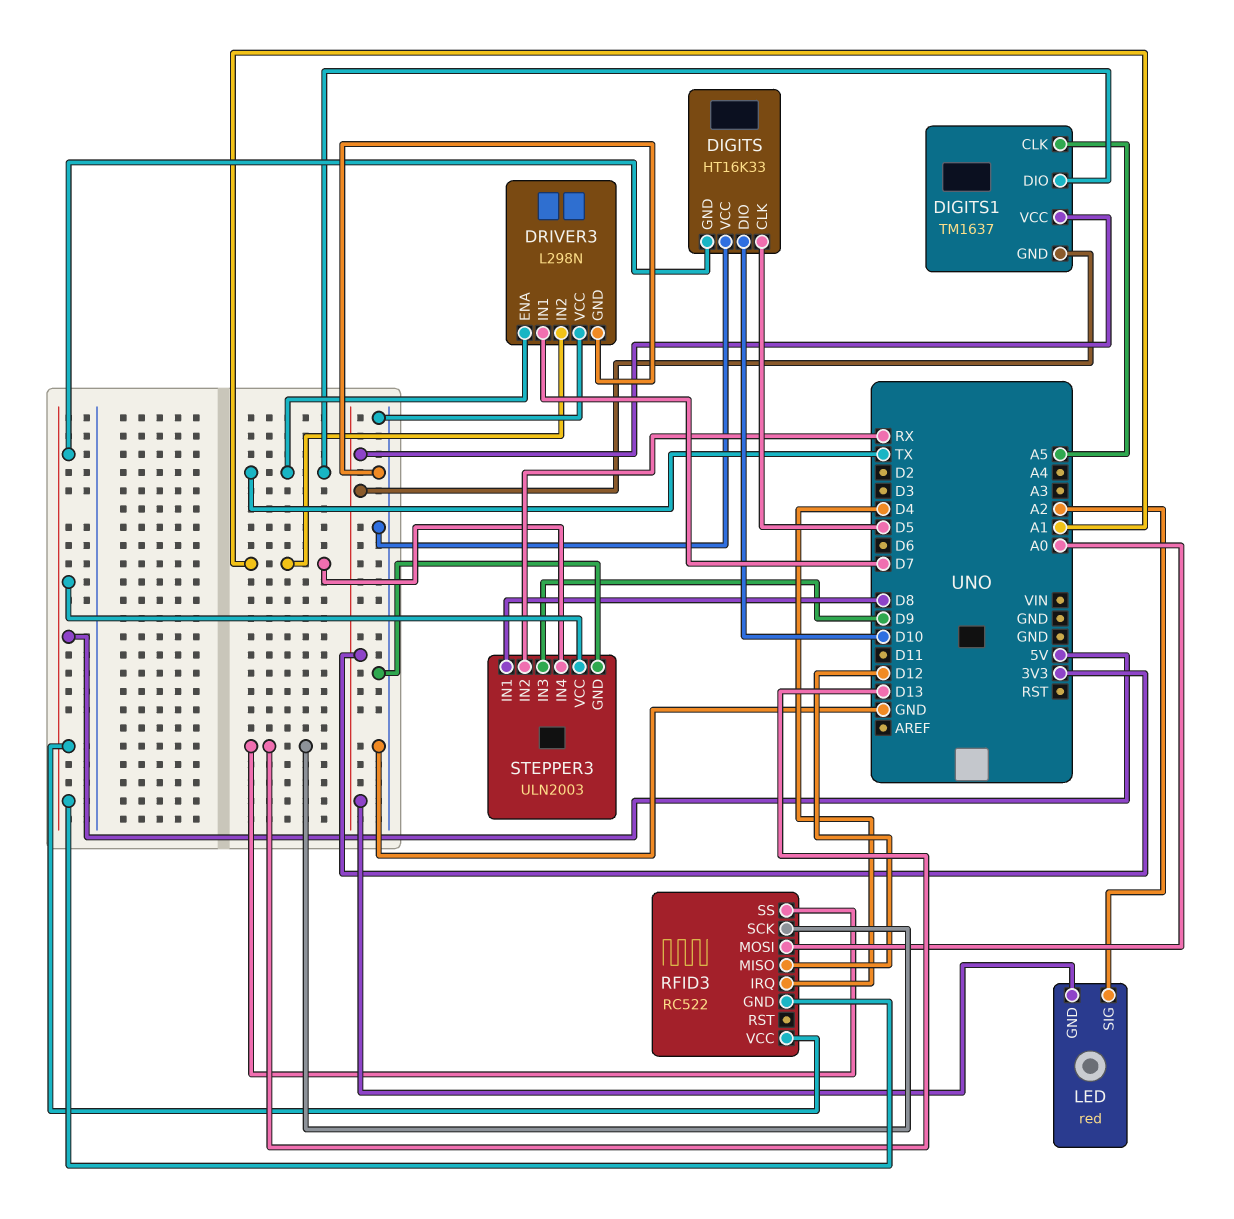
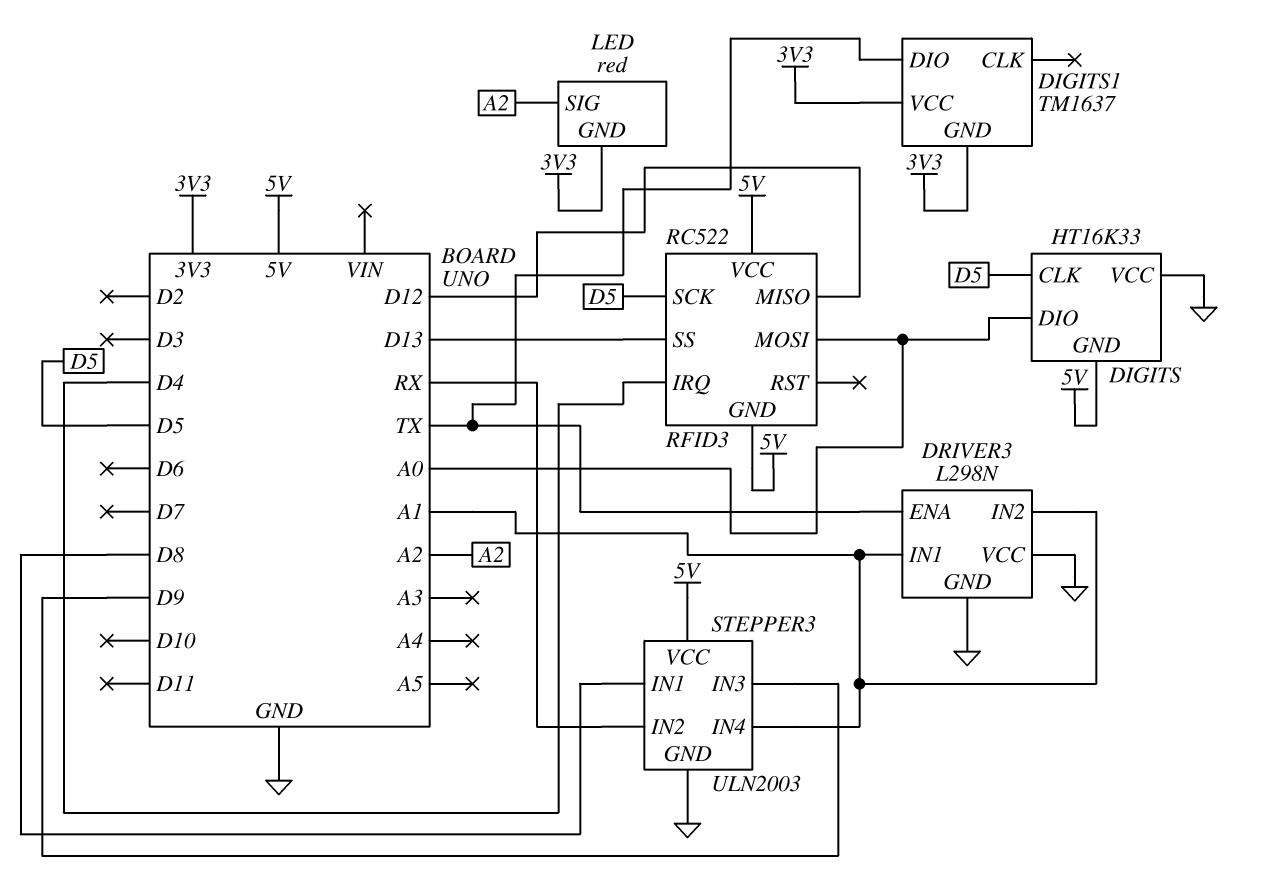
DIGITS pin DIO: D10 -> A0
DIGITS1 pin CLK: A5 -> none
DRIVER3 pin IN1: D7 -> A1
RFID3 pin SCK: D13 -> D5

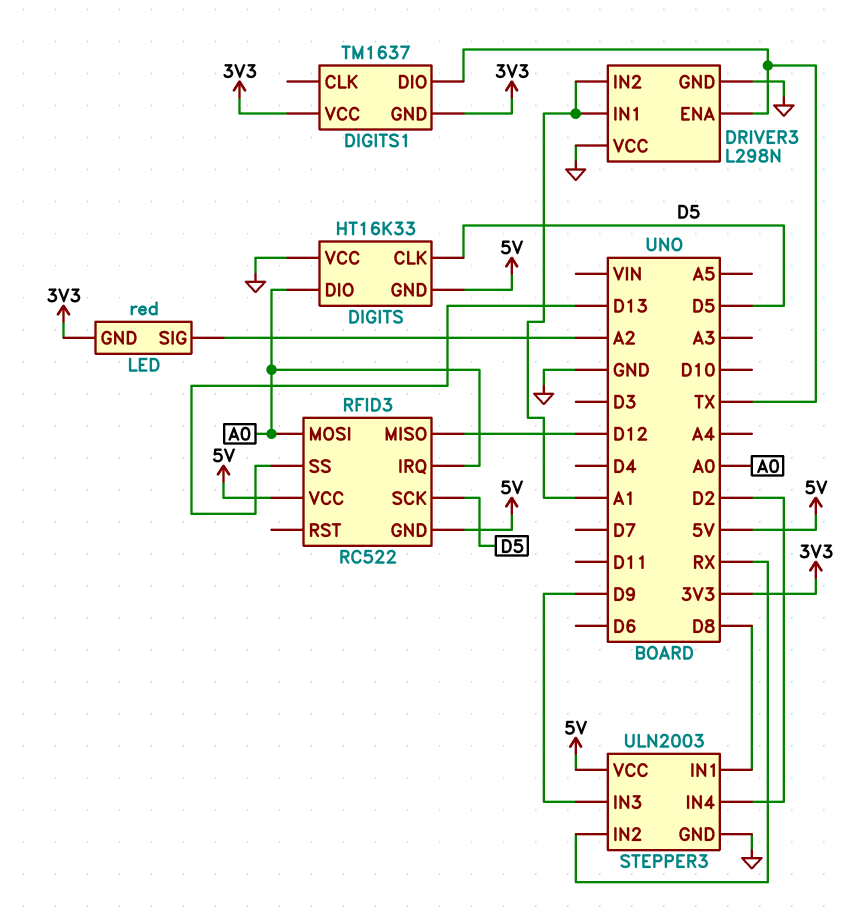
RFID3 pin IRQ: D4 -> A0
STEPPER3 pin IN4: A1 -> D2

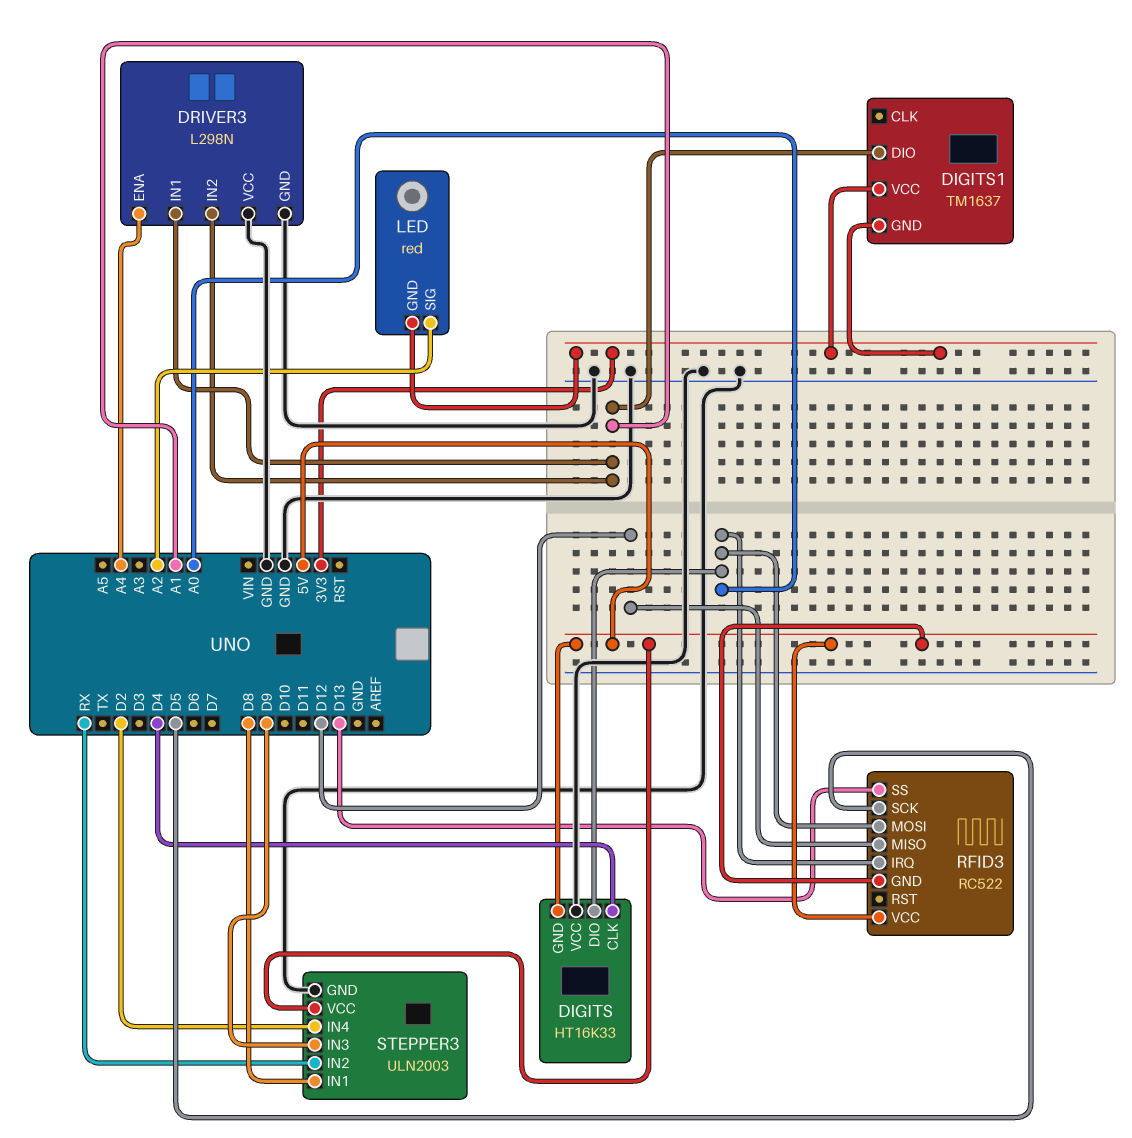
DIGITS pin CLK: D5 -> D4
DIGITS1 pin DIO: TX -> A1
DRIVER3 pin ENA: TX -> A4

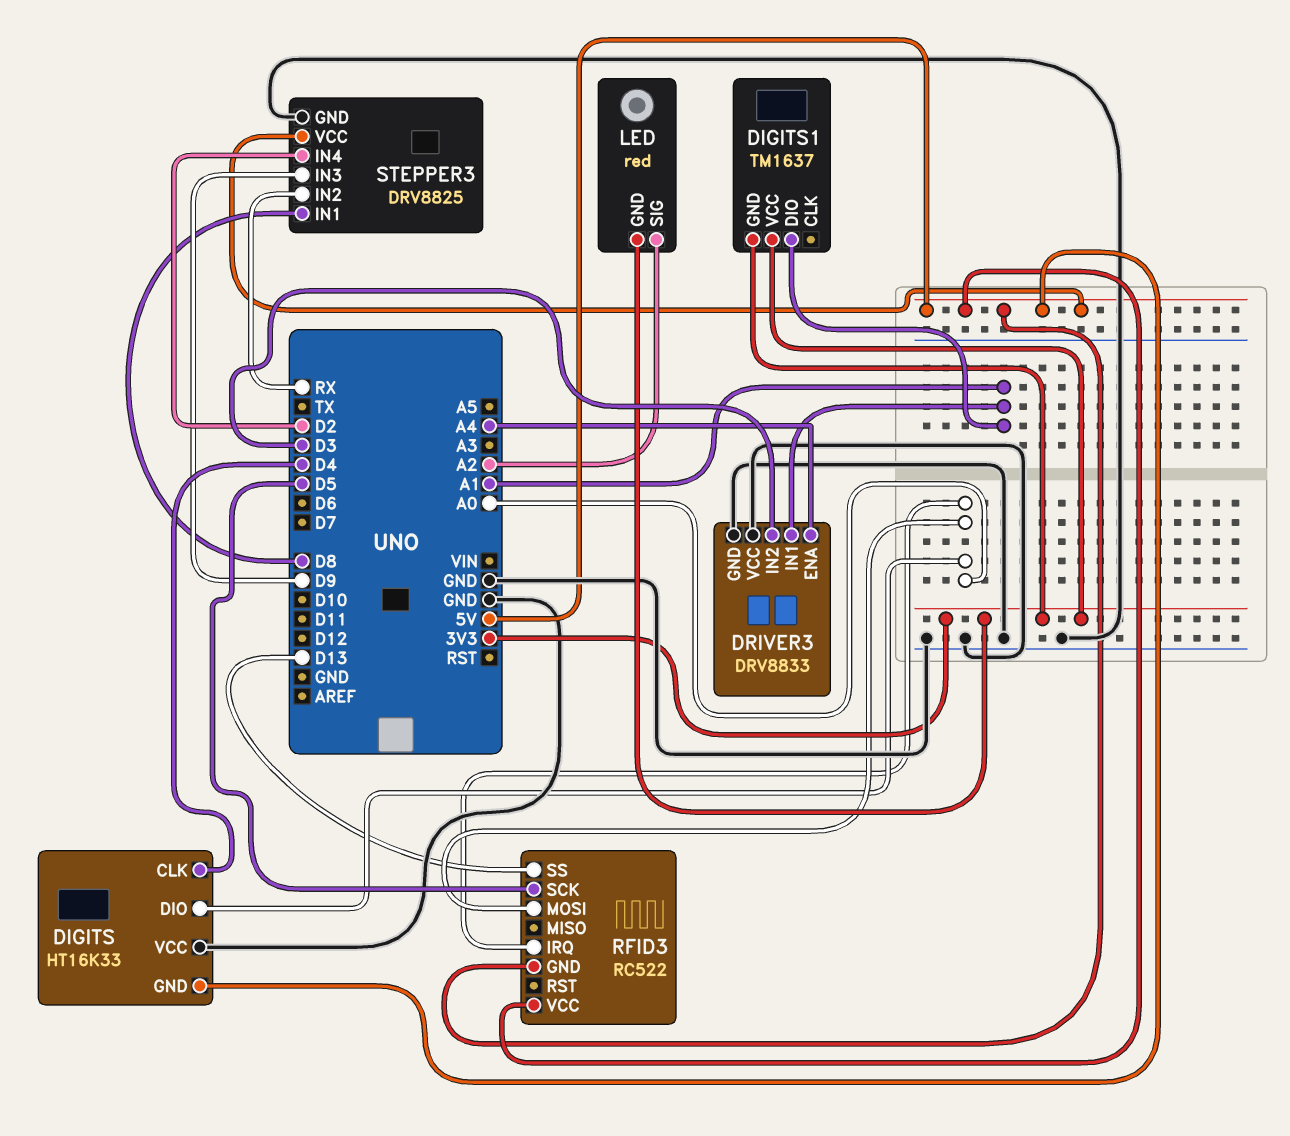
DRIVER3: L298N -> DRV8833
DRIVER3 pin IN2: A1 -> D3
RFID3 pin MISO: D12 -> none
STEPPER3: ULN2003 -> DRV8825

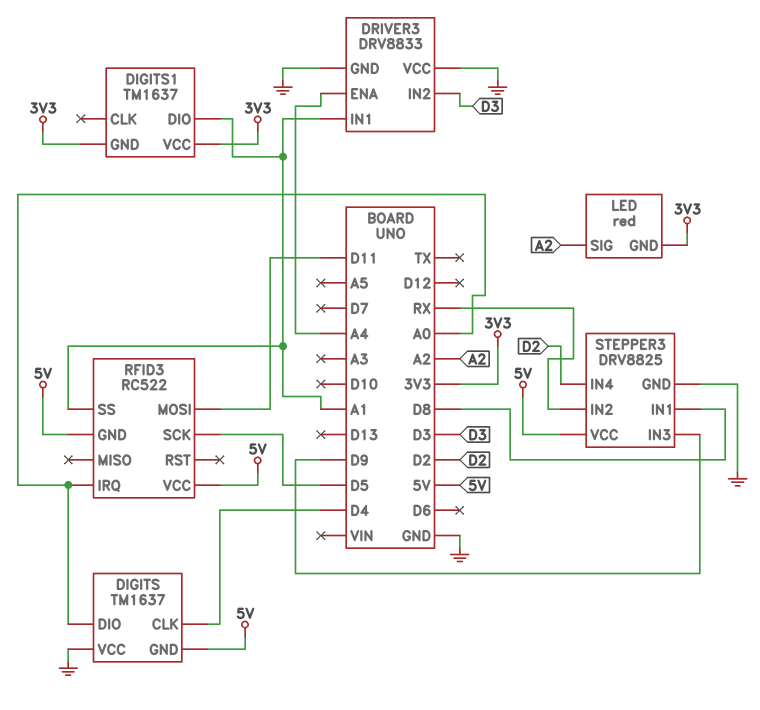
DIGITS: HT16K33 -> TM1637
RFID3 pin MOSI: A0 -> D11
RFID3 pin SS: D13 -> A1

